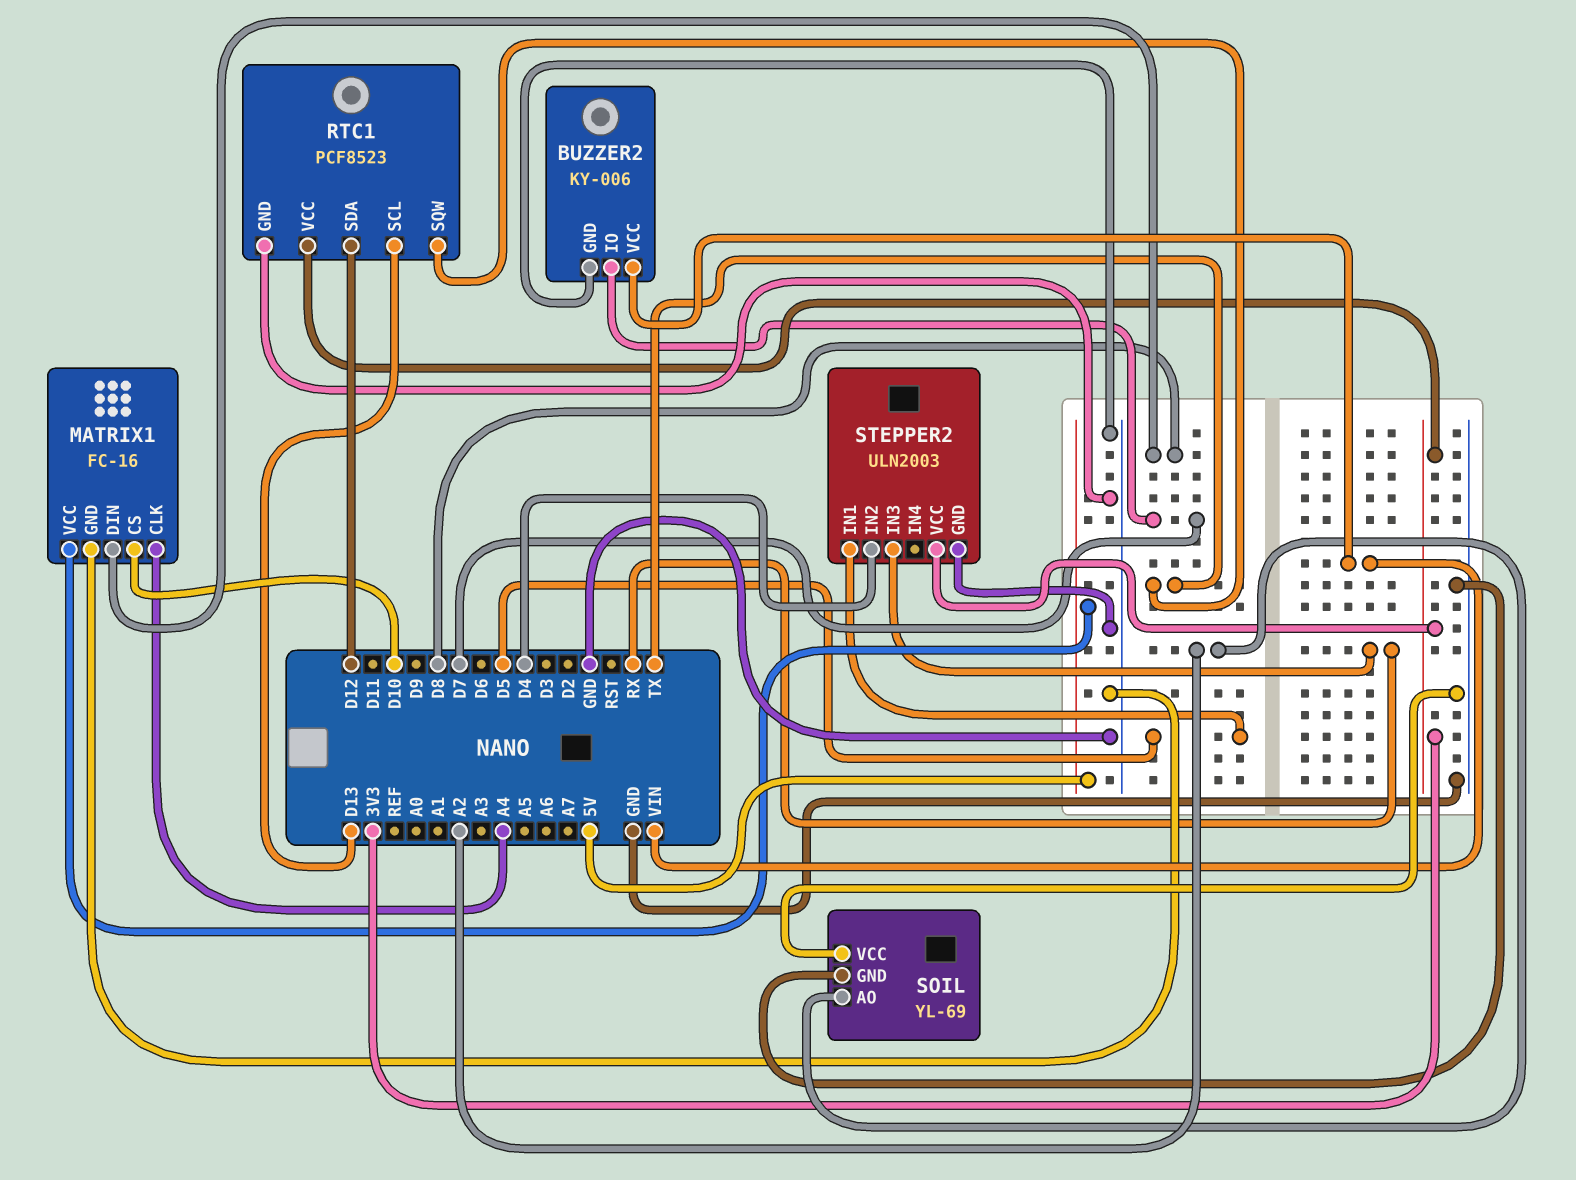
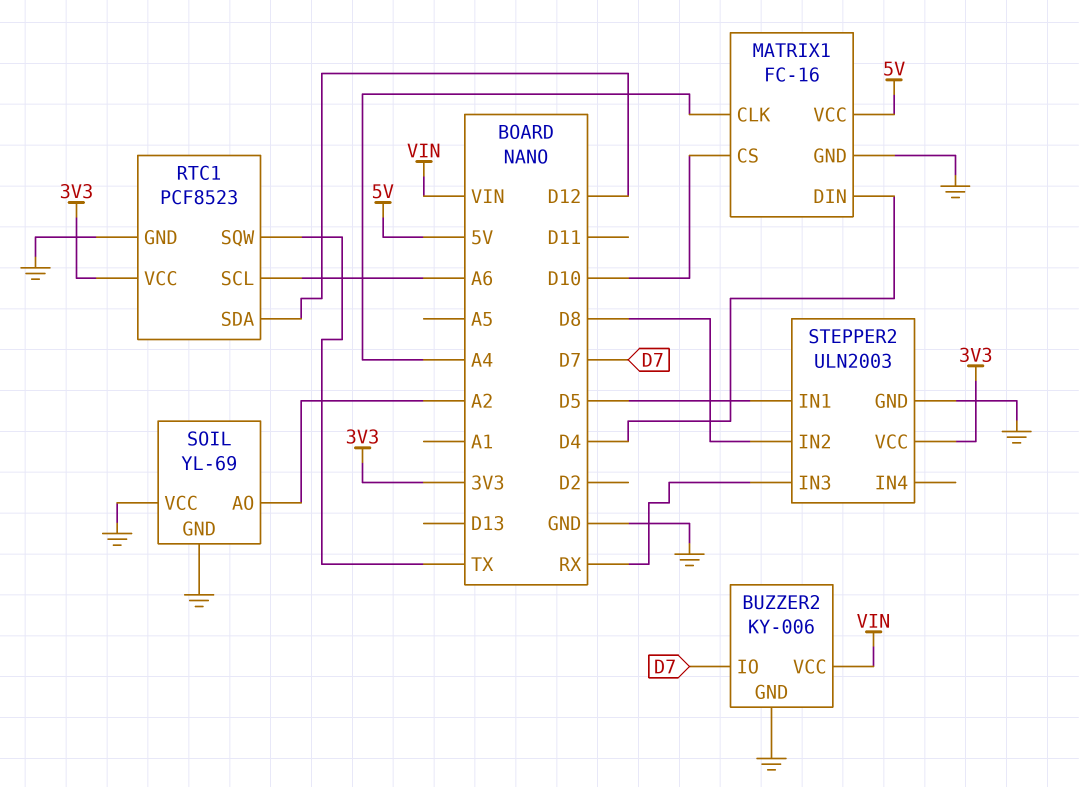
MATRIX1 pin DIN: D8 -> D4
RTC1 pin SCL: D13 -> A6
STEPPER2 pin IN2: D4 -> D8

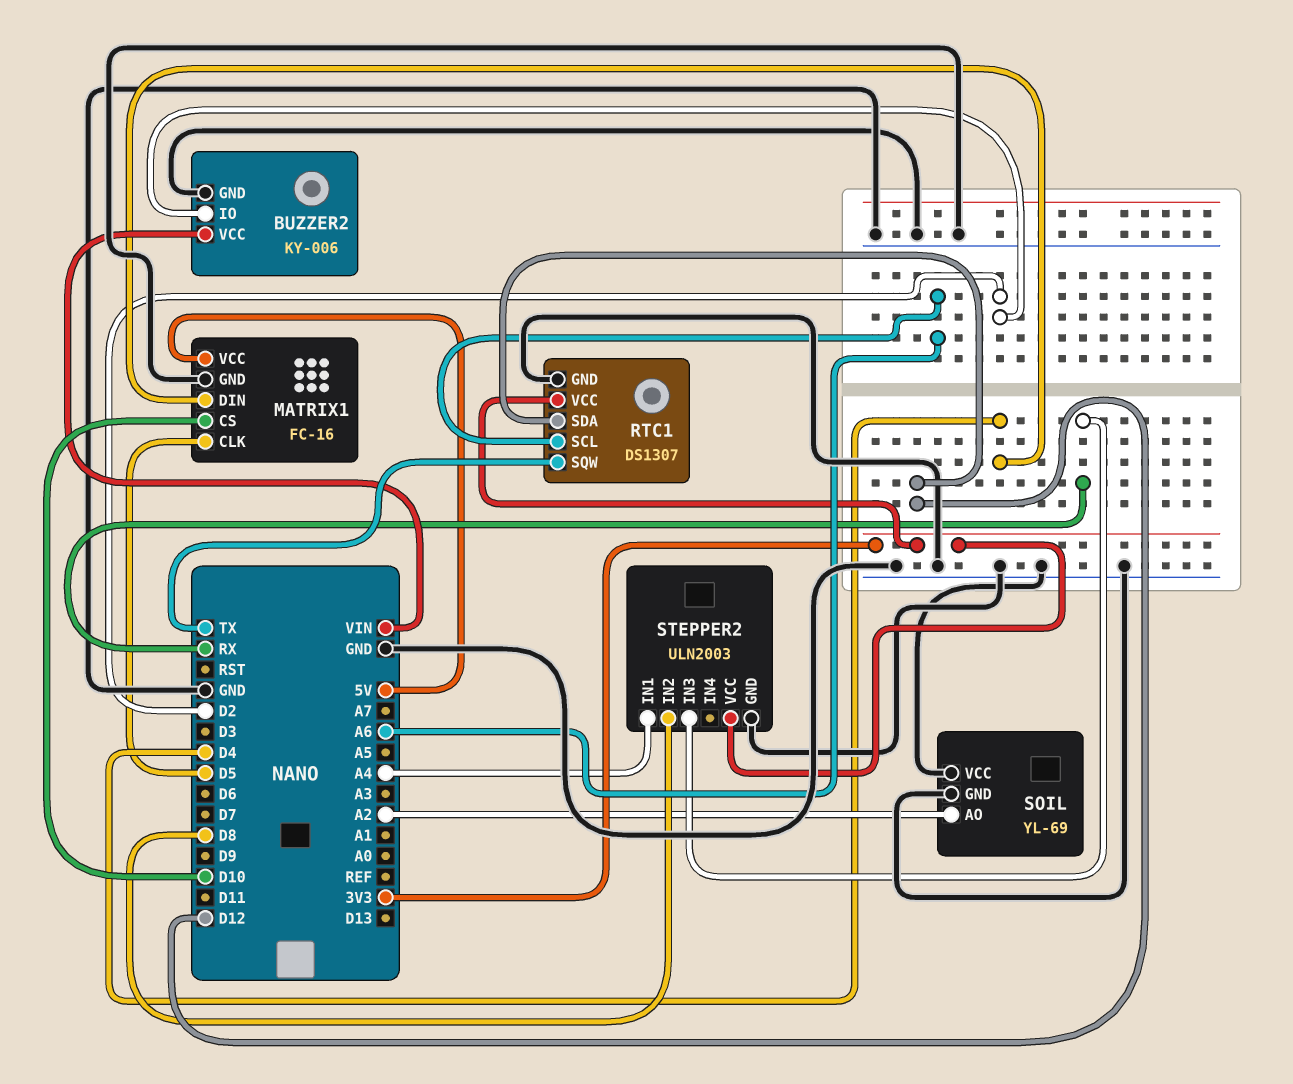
BUZZER2 pin IO: D7 -> D2
MATRIX1 pin CLK: A4 -> D5
RTC1: PCF8523 -> DS1307
STEPPER2 pin IN1: D5 -> A4

